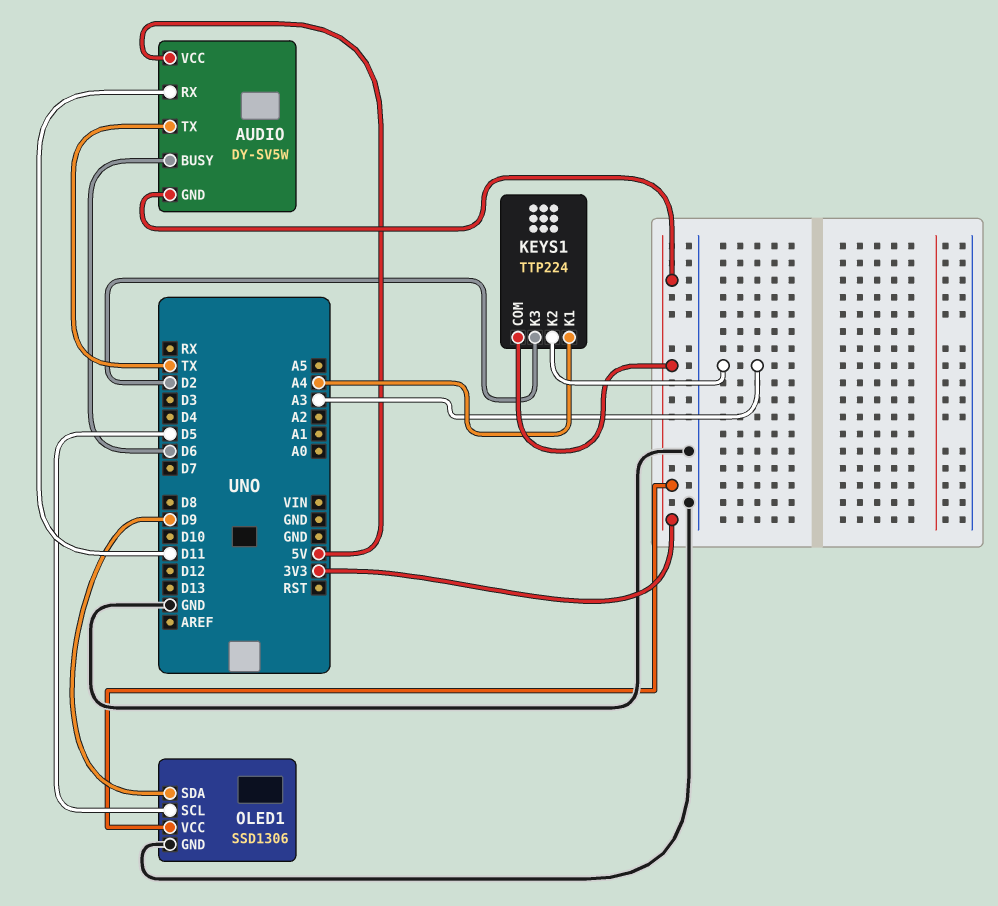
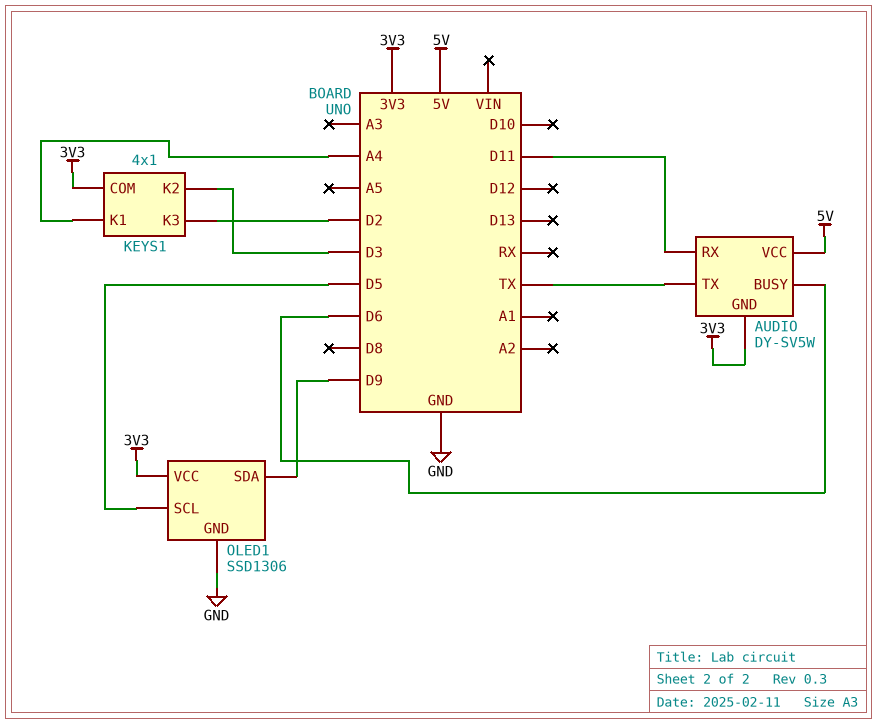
KEYS1: TTP224 -> 4x1
KEYS1 pin K2: A3 -> D3

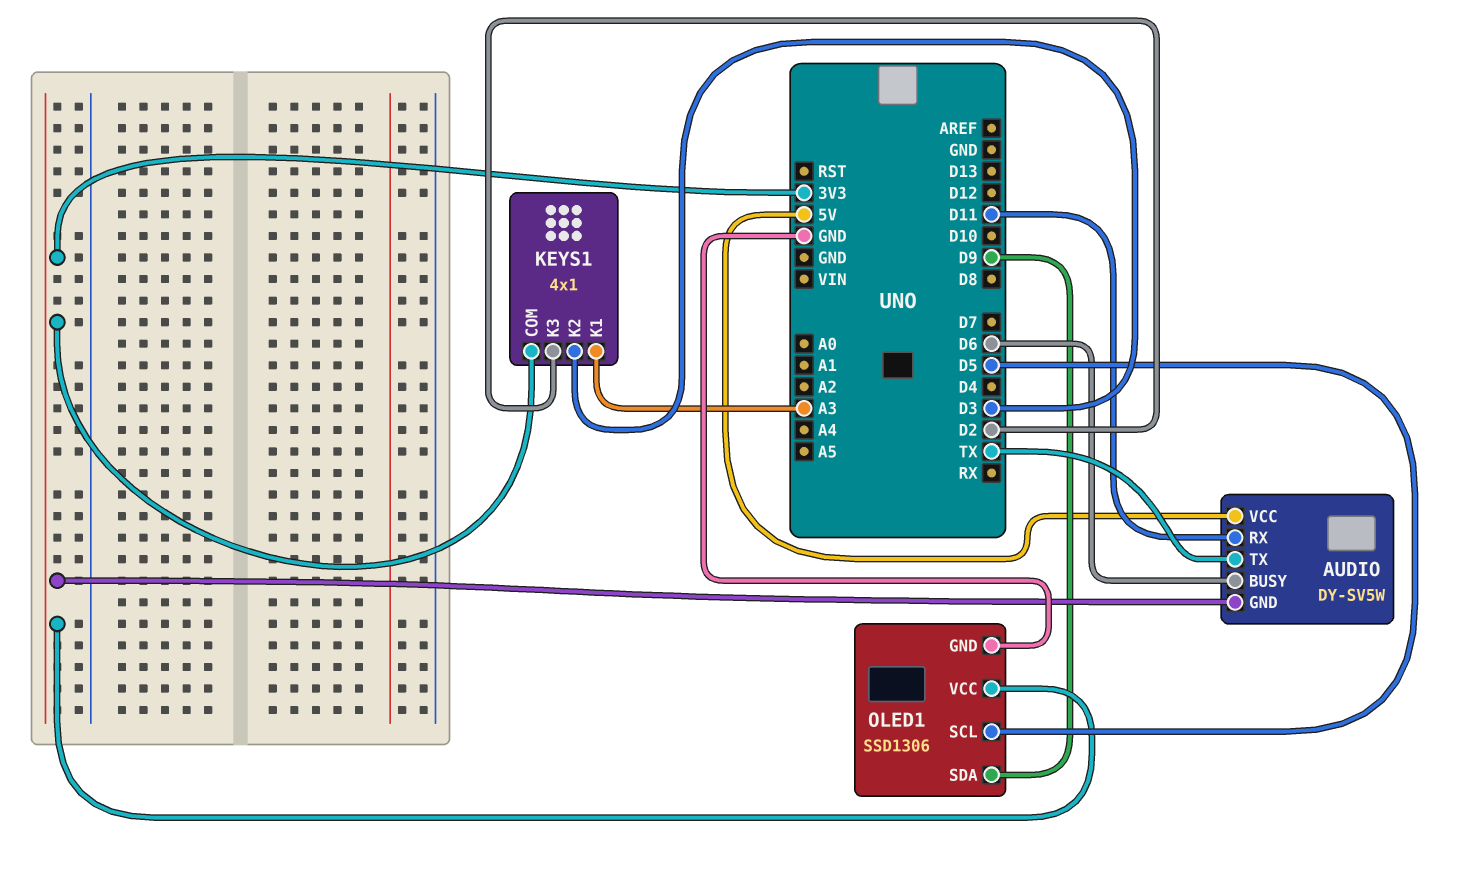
KEYS1 pin K1: A4 -> A3

